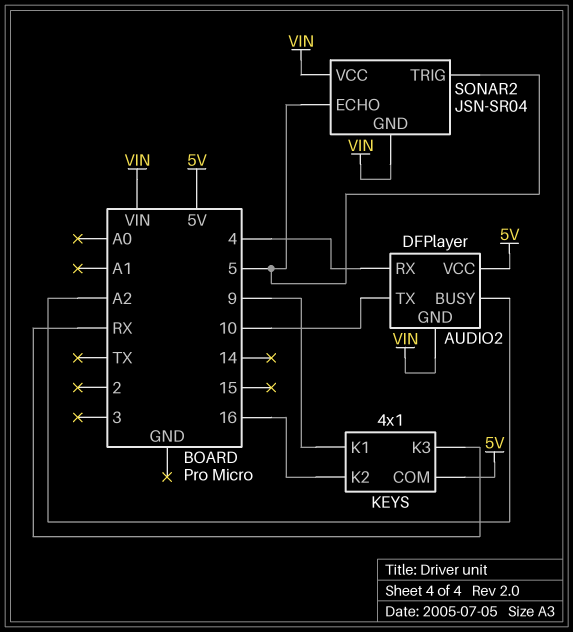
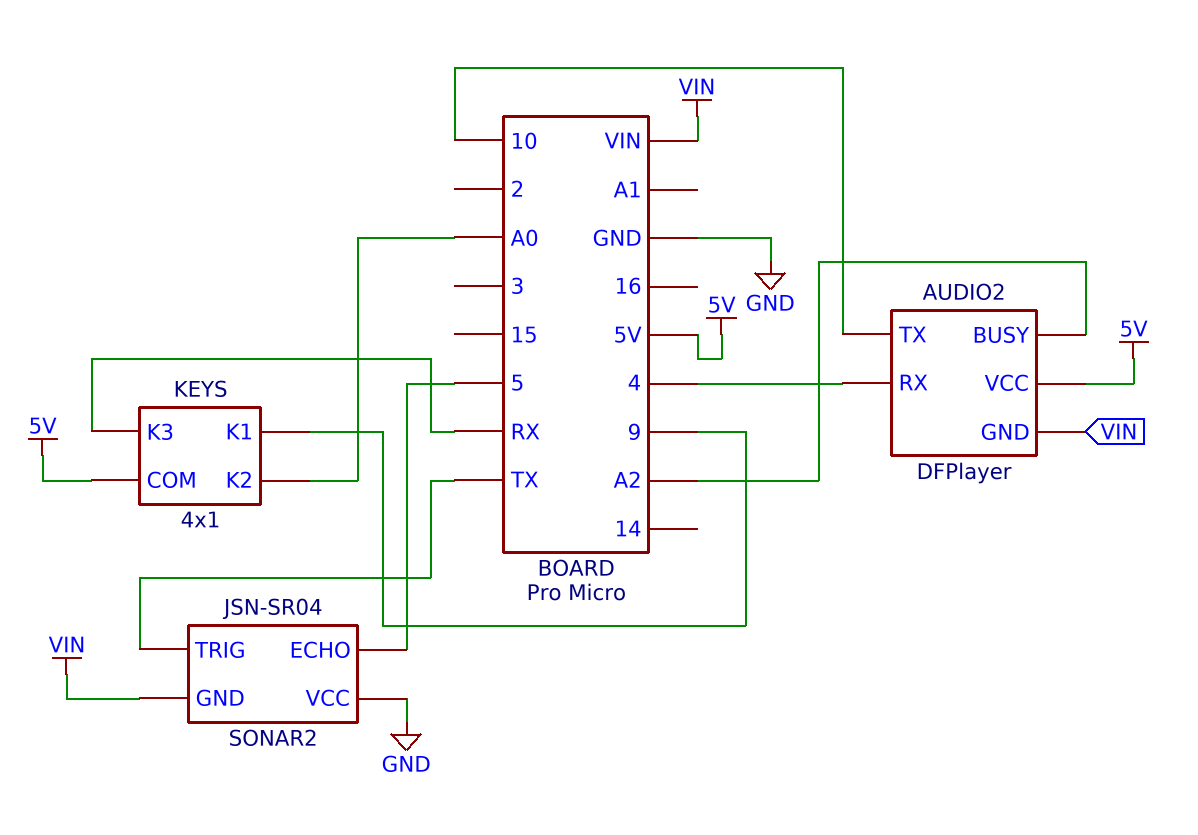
KEYS pin K2: 16 -> A0
SONAR2 pin TRIG: 5 -> TX
SONAR2 pin VCC: VIN -> GND

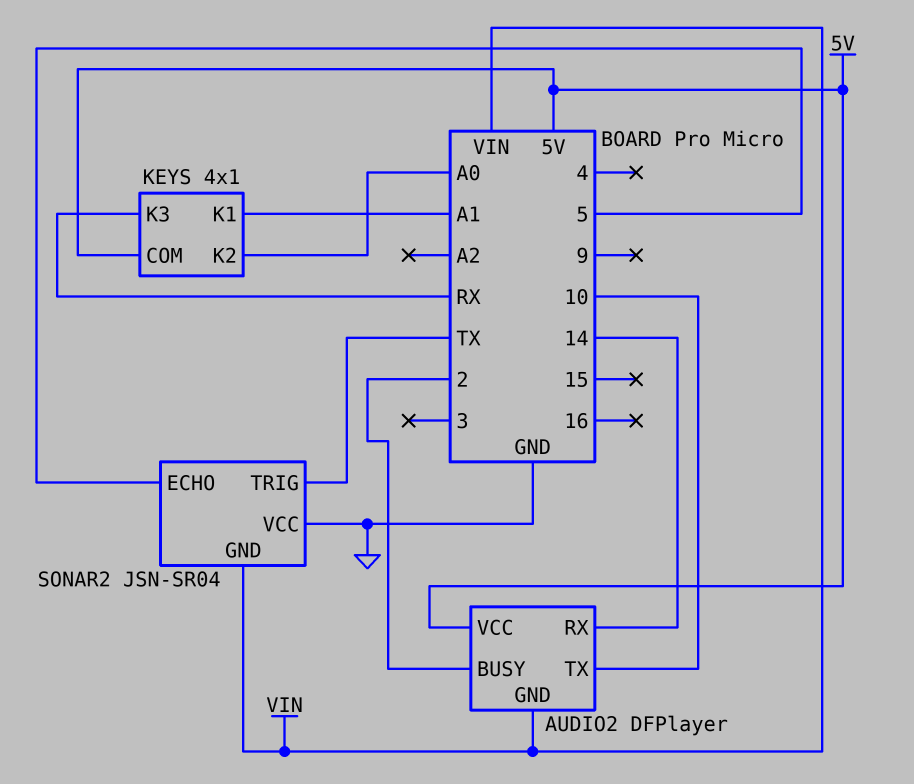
AUDIO2 pin BUSY: A2 -> 2
AUDIO2 pin RX: 4 -> 14
KEYS pin K1: 9 -> A1

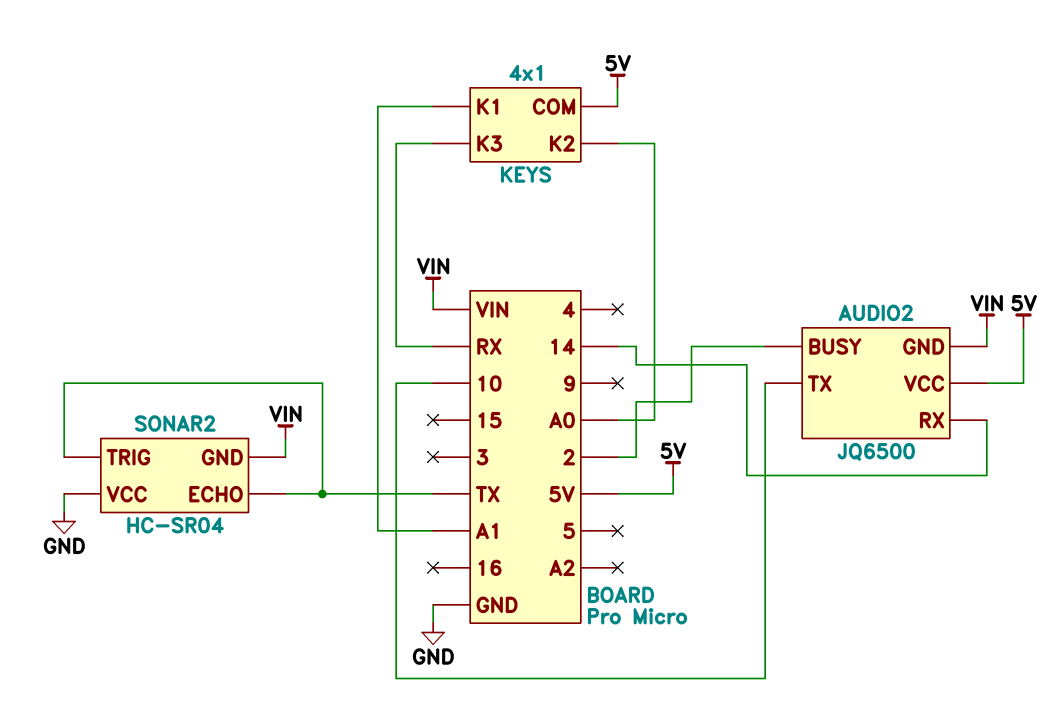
AUDIO2: DFPlayer -> JQ6500
SONAR2: JSN-SR04 -> HC-SR04
SONAR2 pin ECHO: 5 -> TX

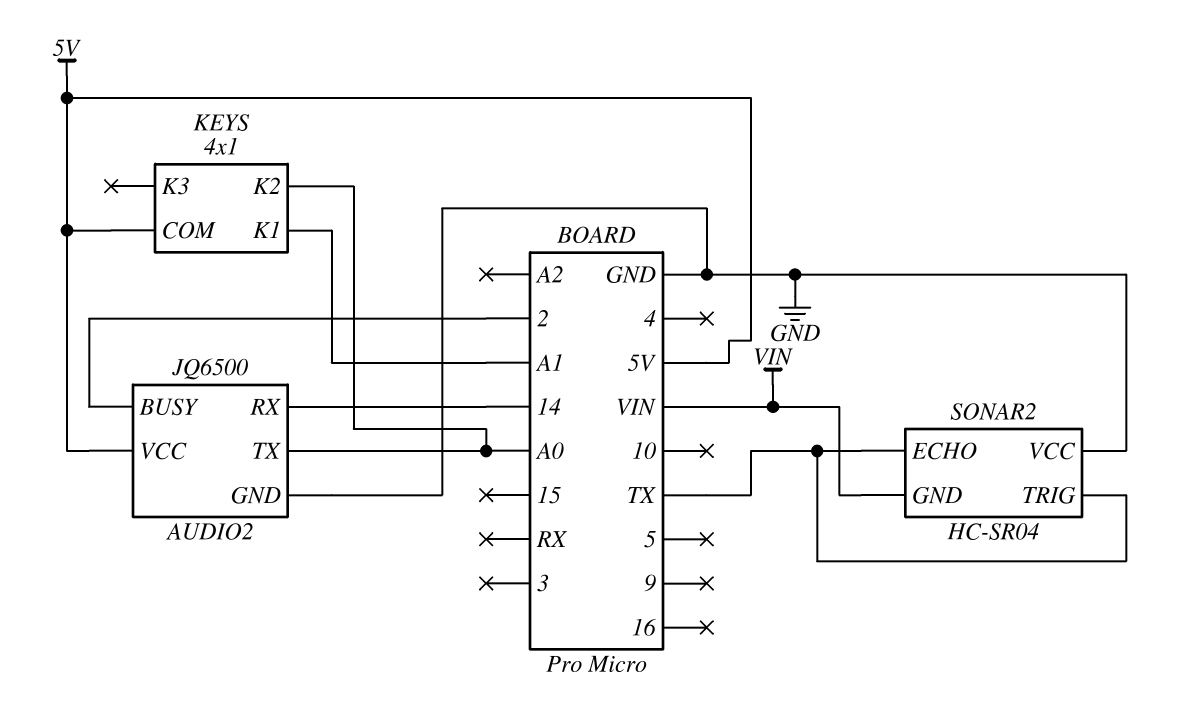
AUDIO2 pin GND: VIN -> GND
AUDIO2 pin TX: 10 -> A0
KEYS pin K3: RX -> none

